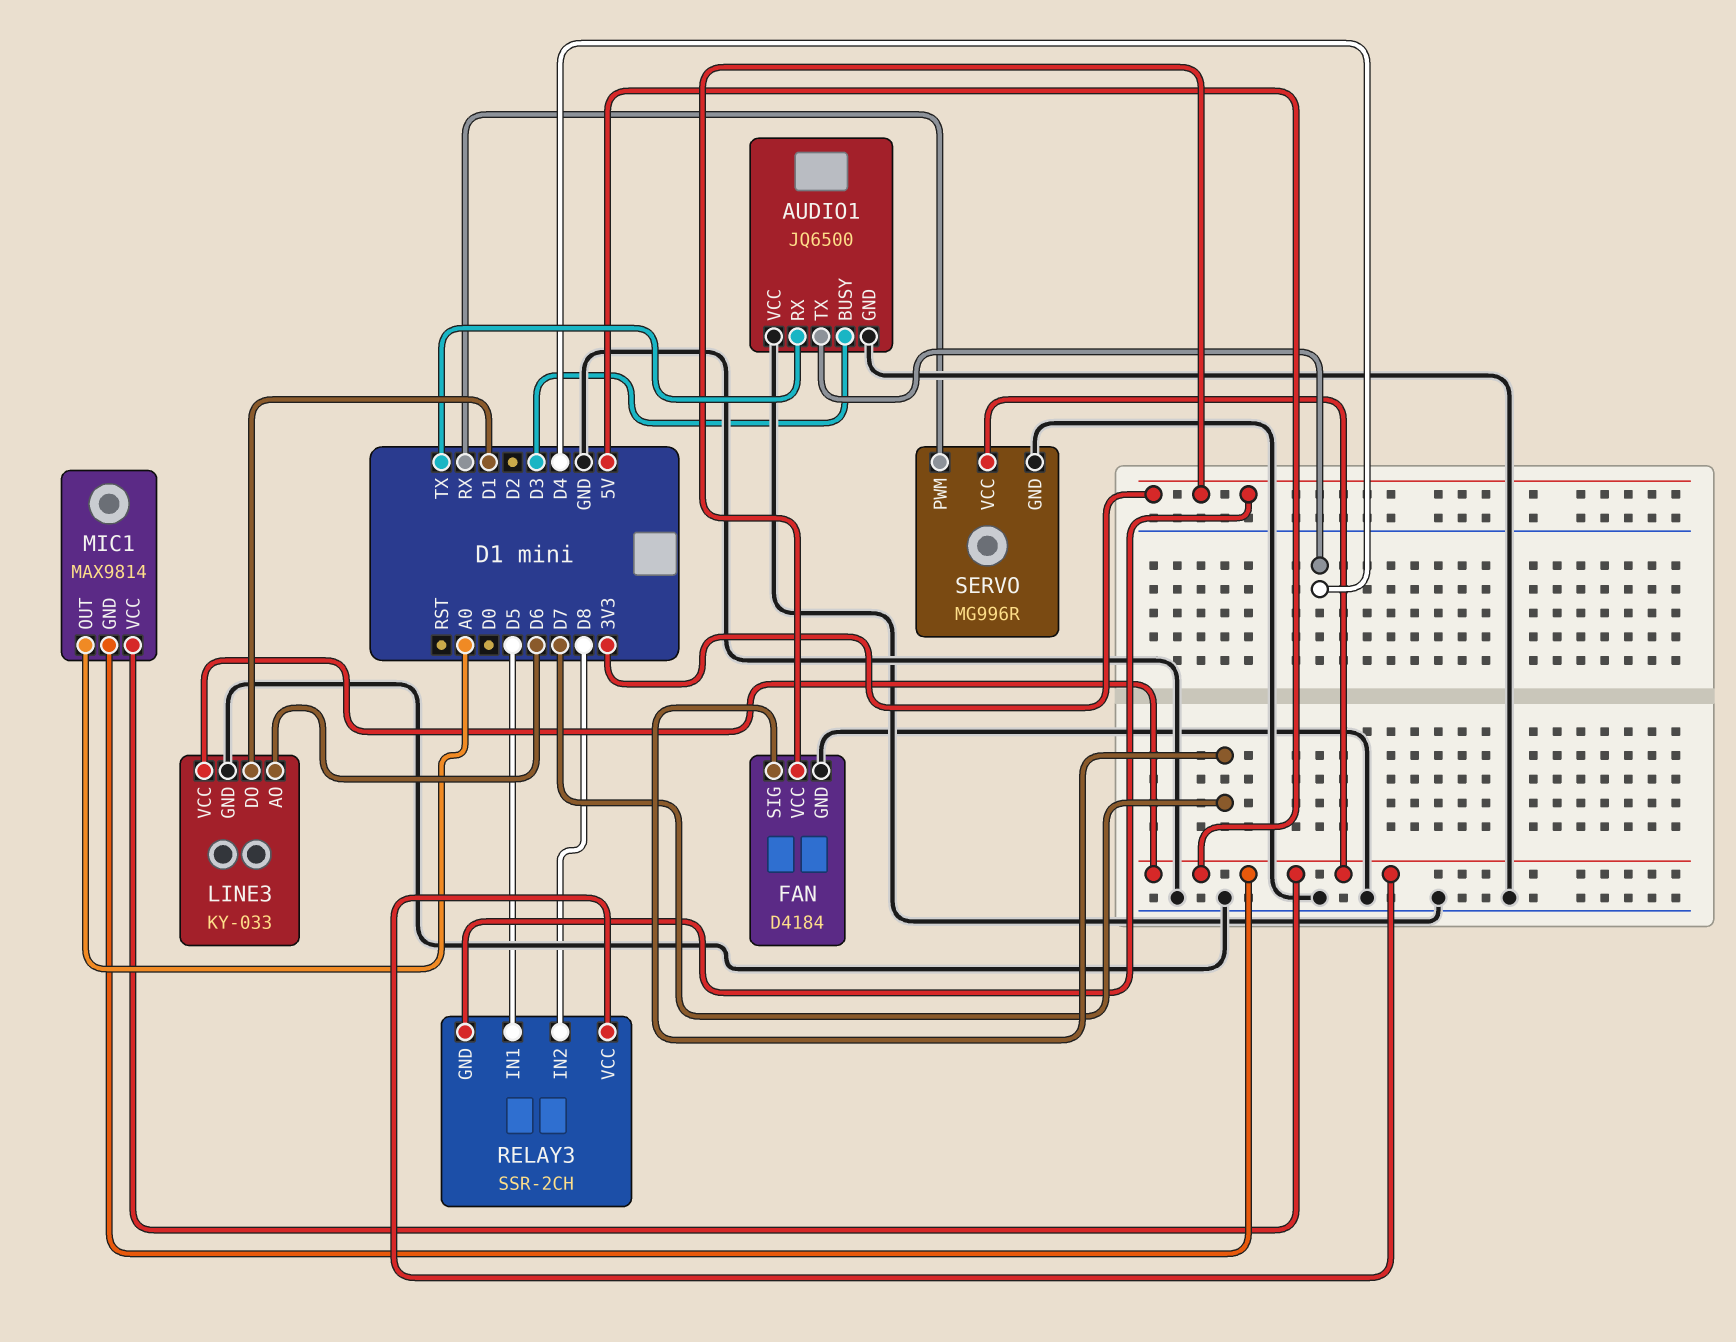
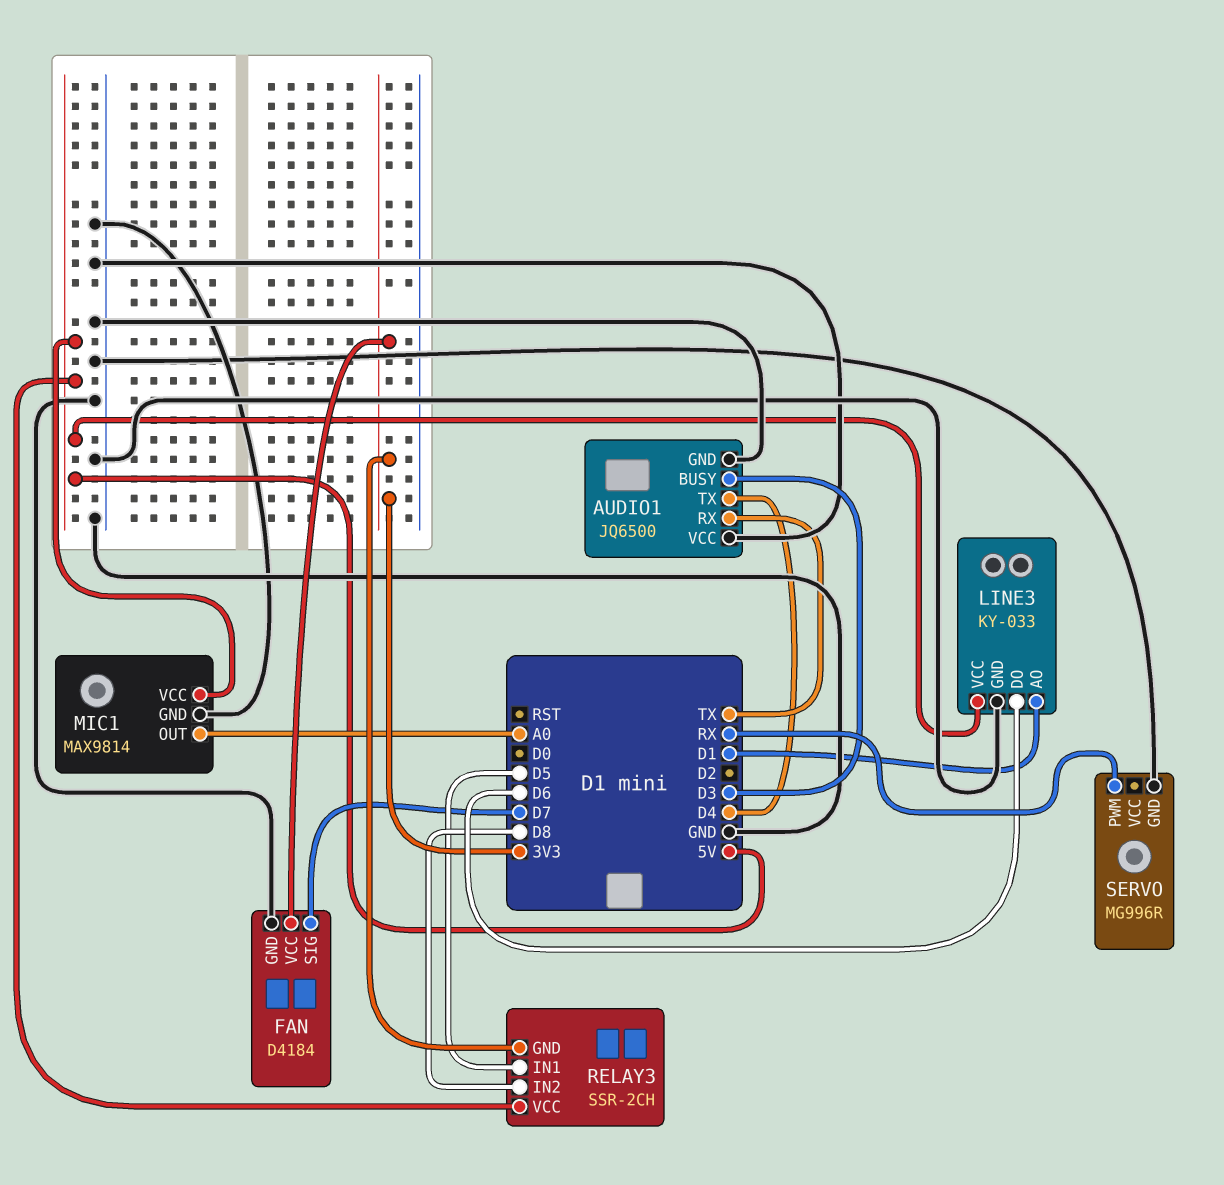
LINE3 pin AO: D6 -> D1
LINE3 pin DO: D1 -> D6
MIC1 pin GND: 5V -> GND
SERVO pin VCC: 5V -> none

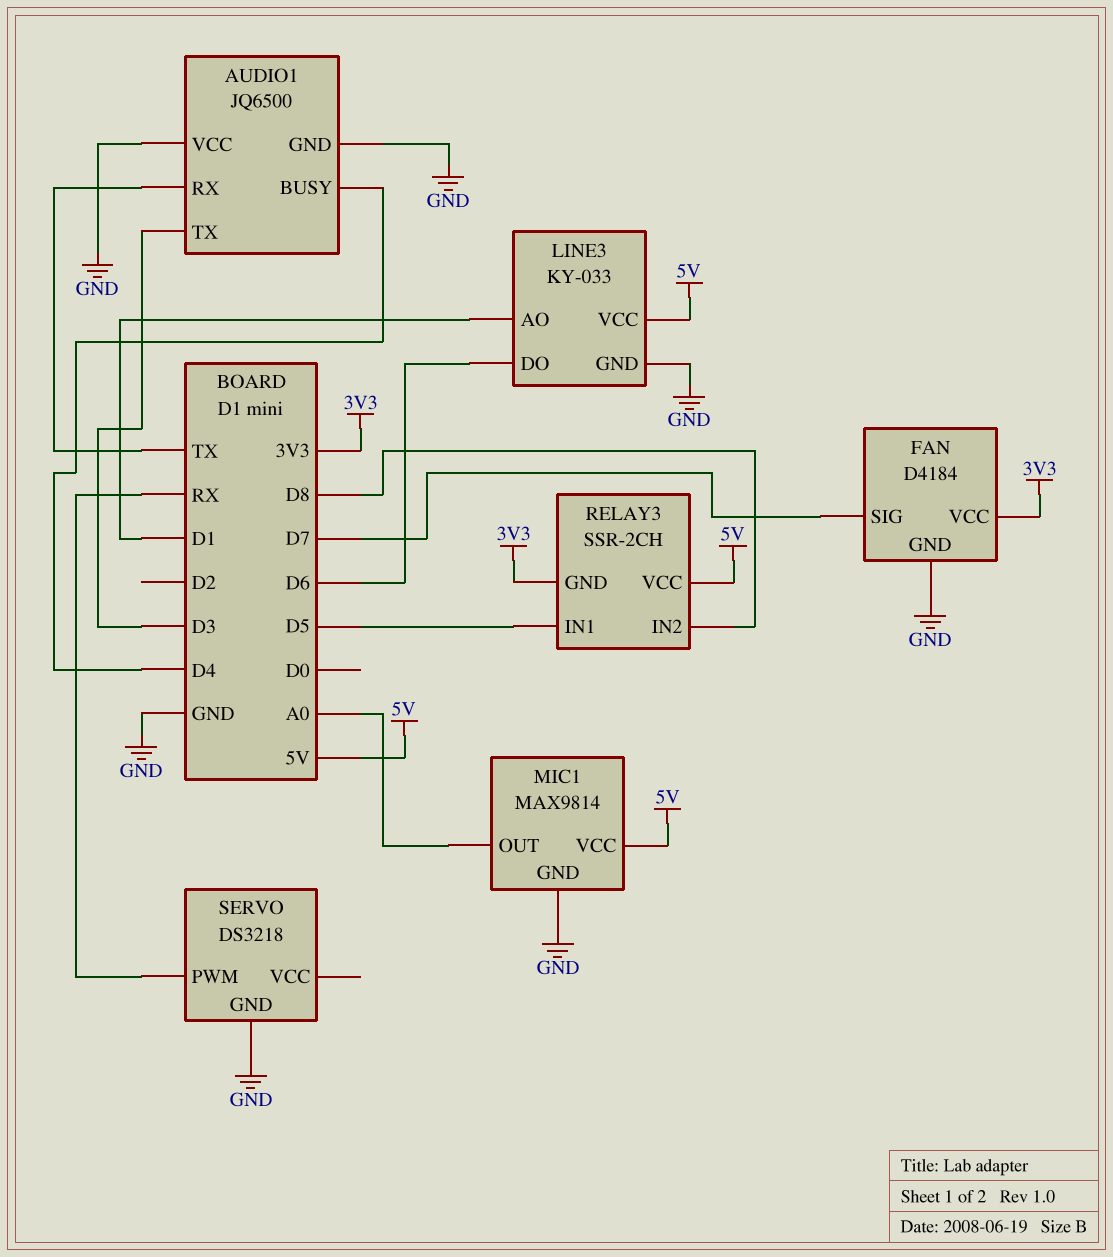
AUDIO1 pin BUSY: D3 -> D4
AUDIO1 pin TX: D4 -> D3
SERVO: MG996R -> DS3218

